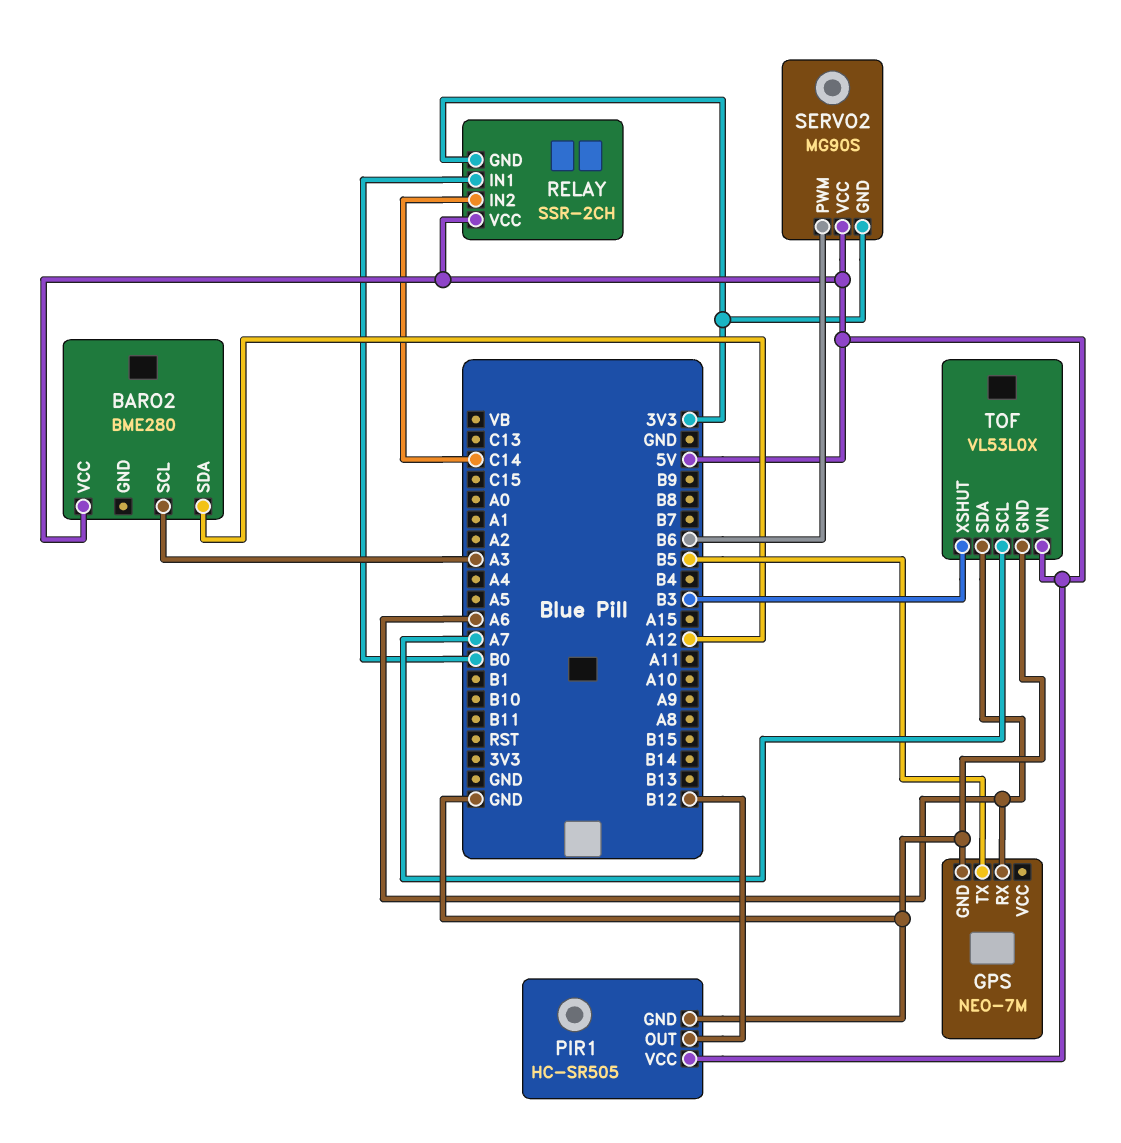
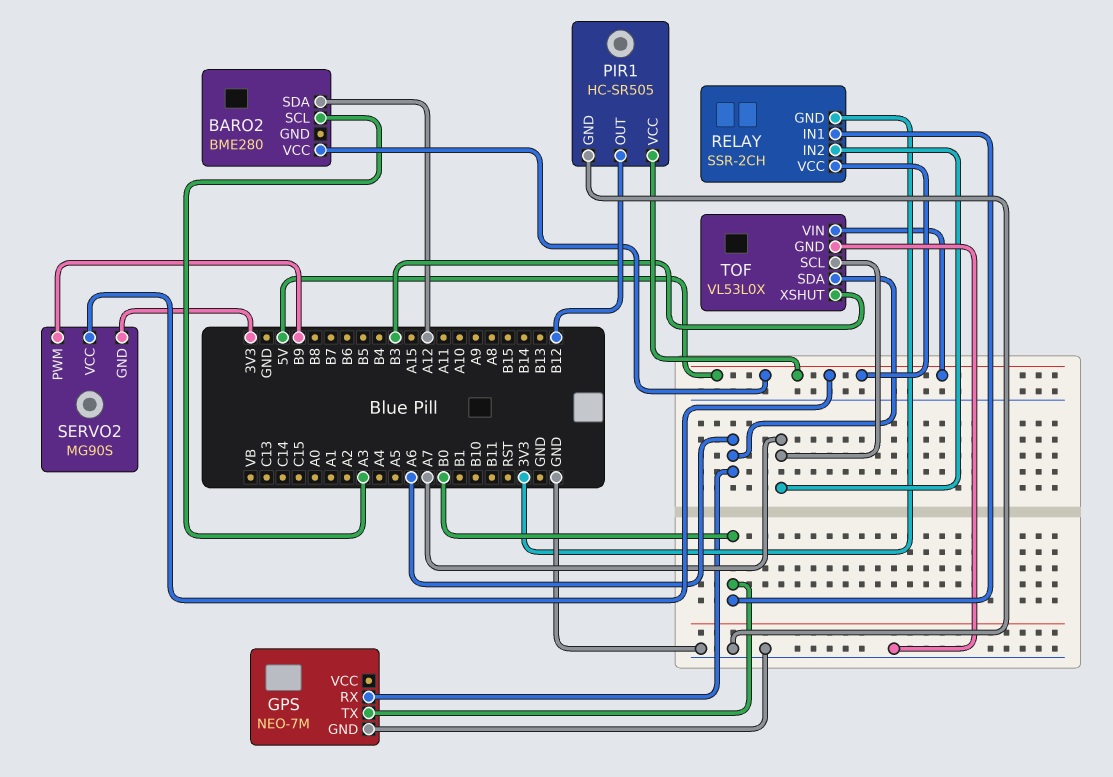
GPS pin TX: B5 -> B0
RELAY pin IN2: C14 -> A7
SERVO2 pin PWM: B6 -> B9

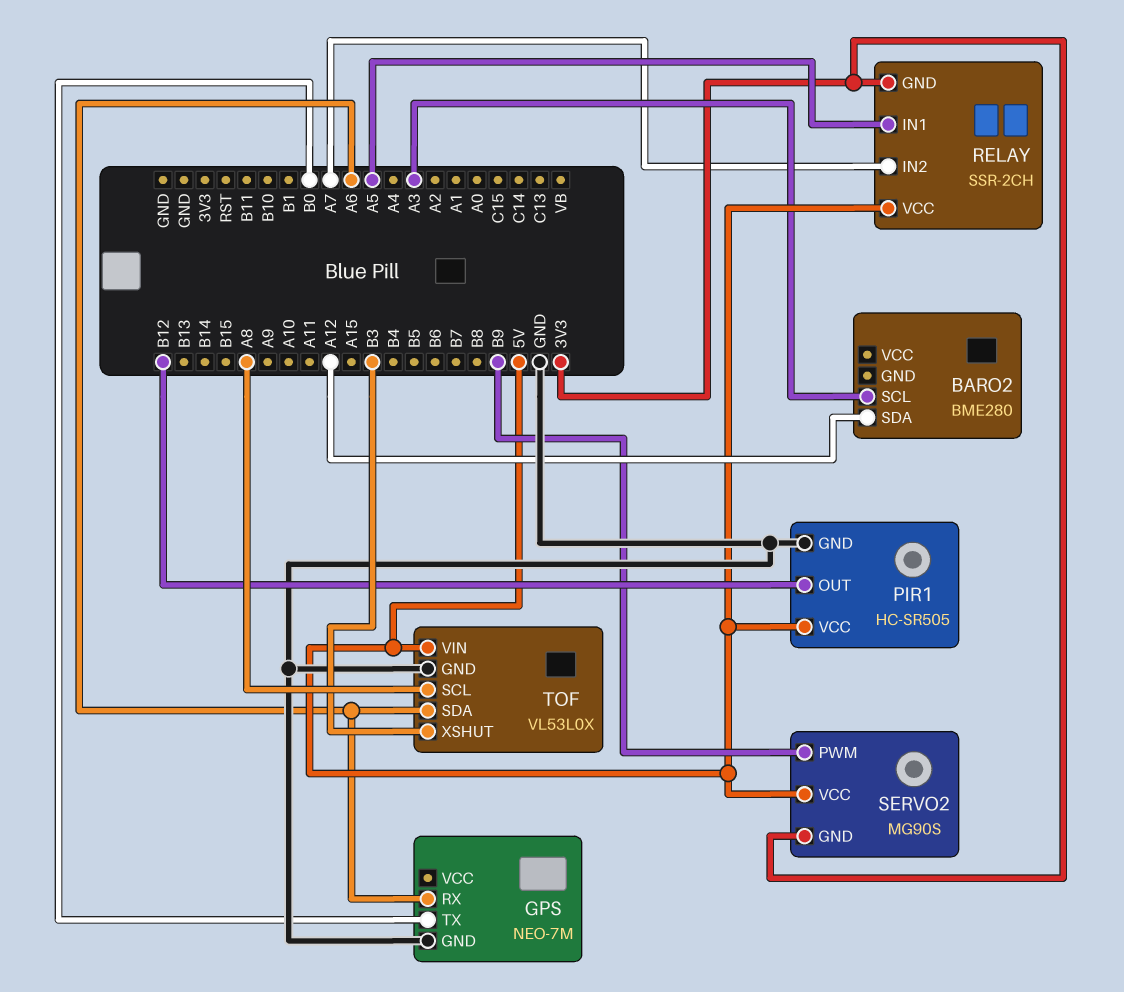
BARO2 pin VCC: 5V -> none
RELAY pin IN1: B0 -> A5
TOF pin SCL: A7 -> A8

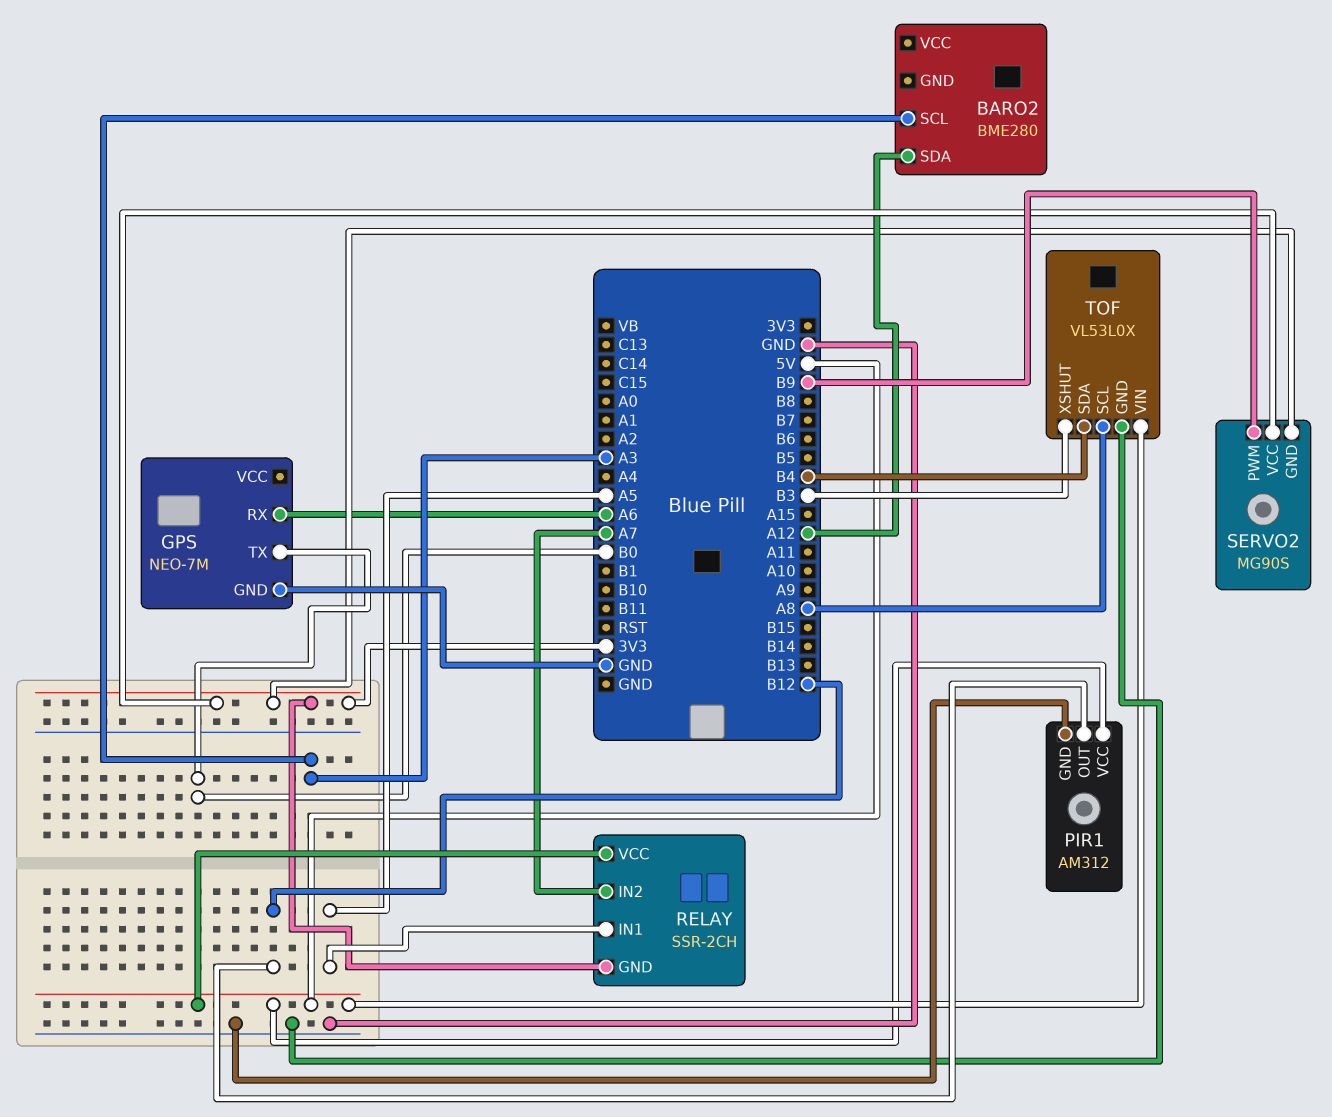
PIR1: HC-SR505 -> AM312
SERVO2 pin VCC: 5V -> 3V3
TOF pin SDA: A6 -> B4

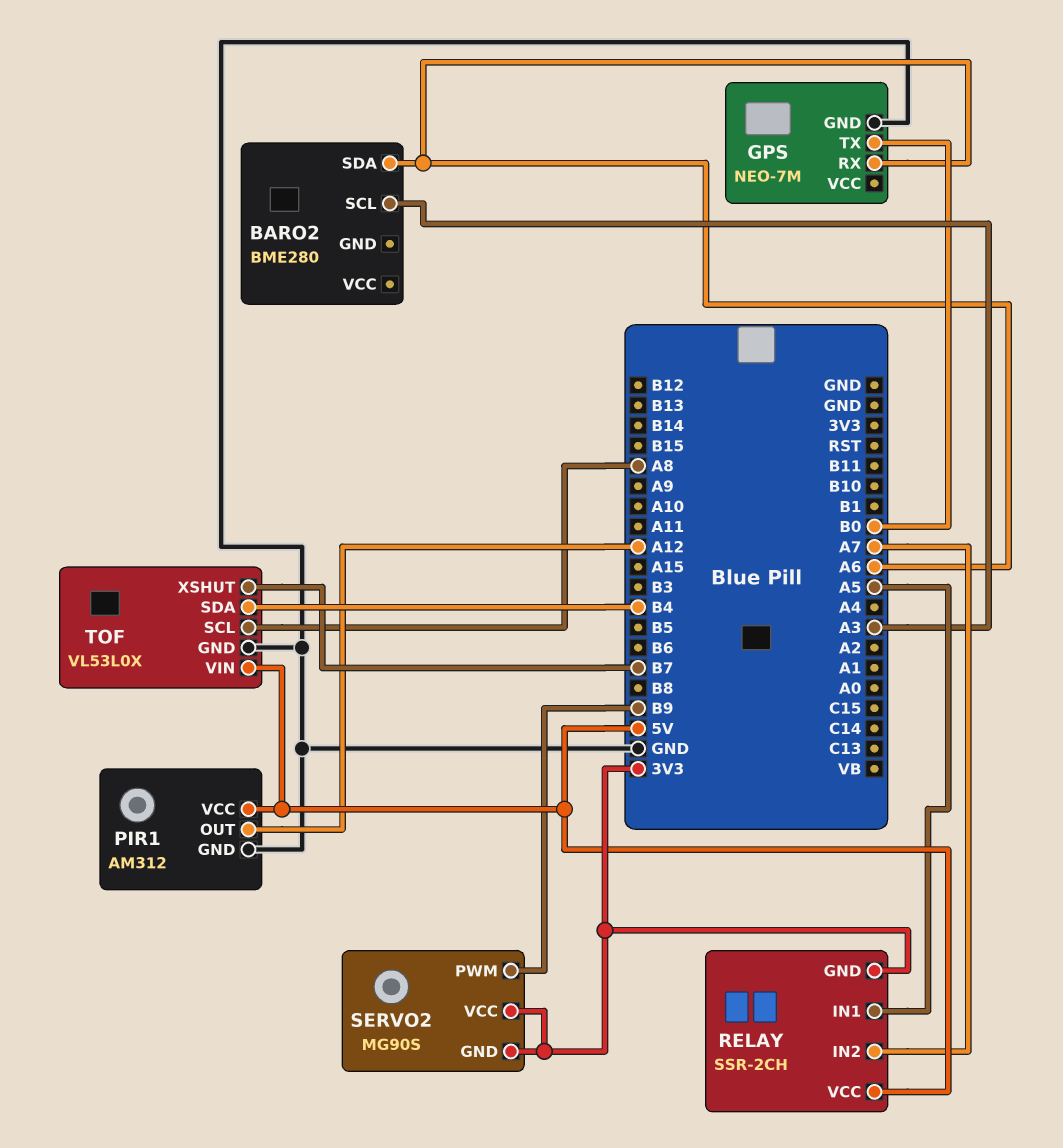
BARO2 pin SDA: A12 -> A6
PIR1 pin OUT: B12 -> A12
TOF pin XSHUT: B3 -> B7

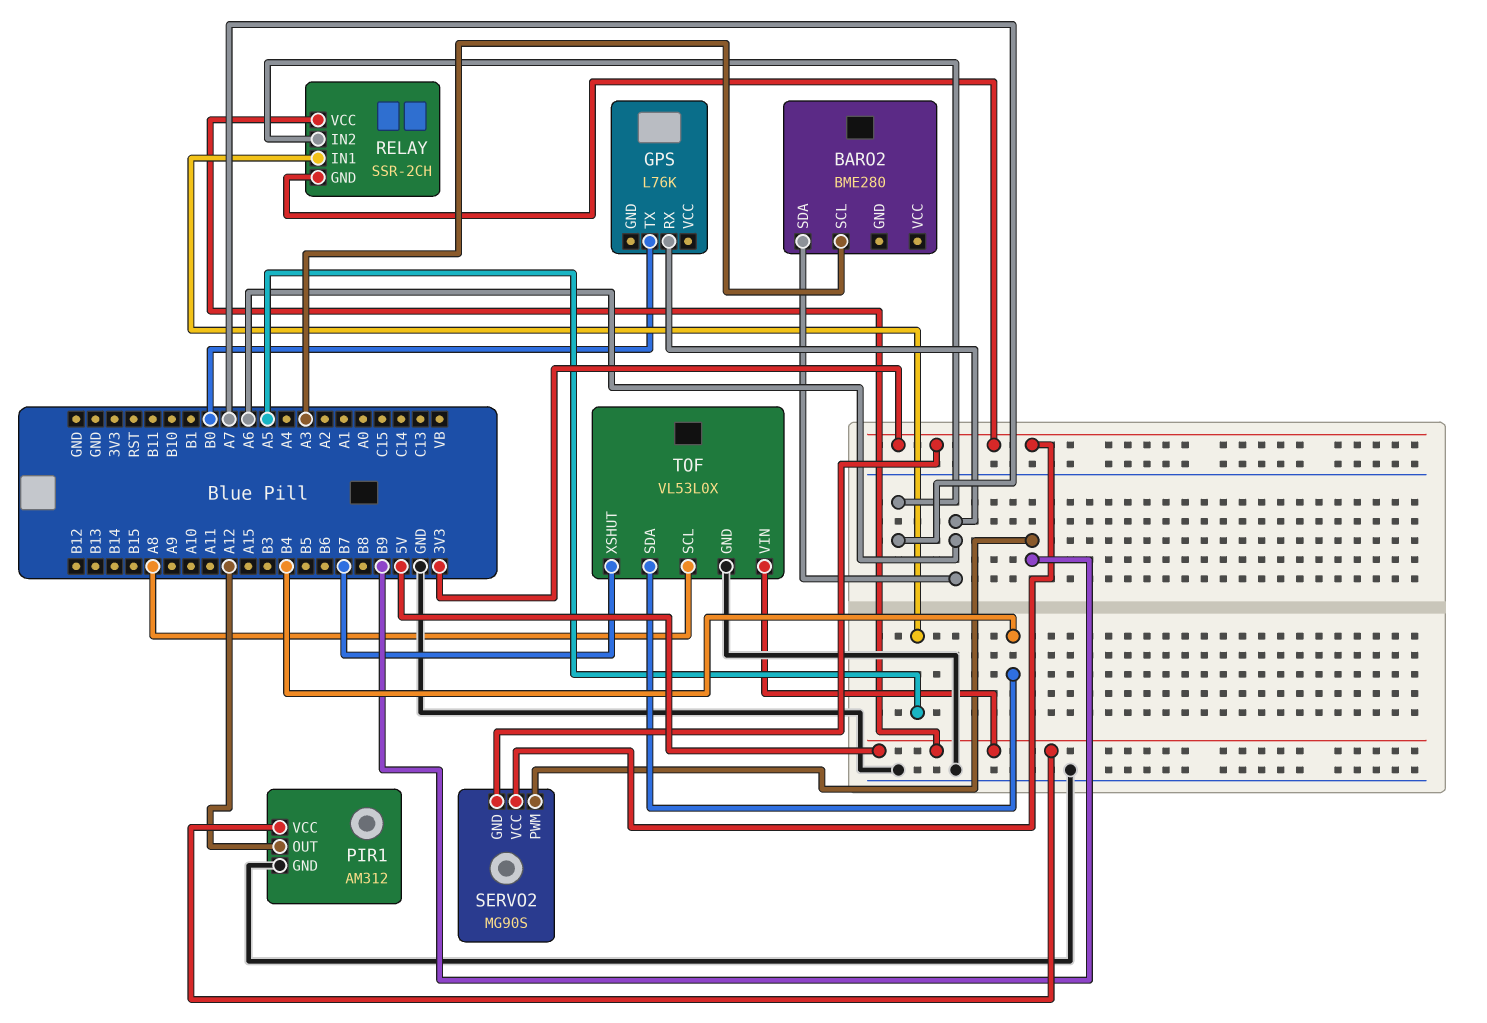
GPS: NEO-7M -> L76K
GPS pin GND: GND -> none

